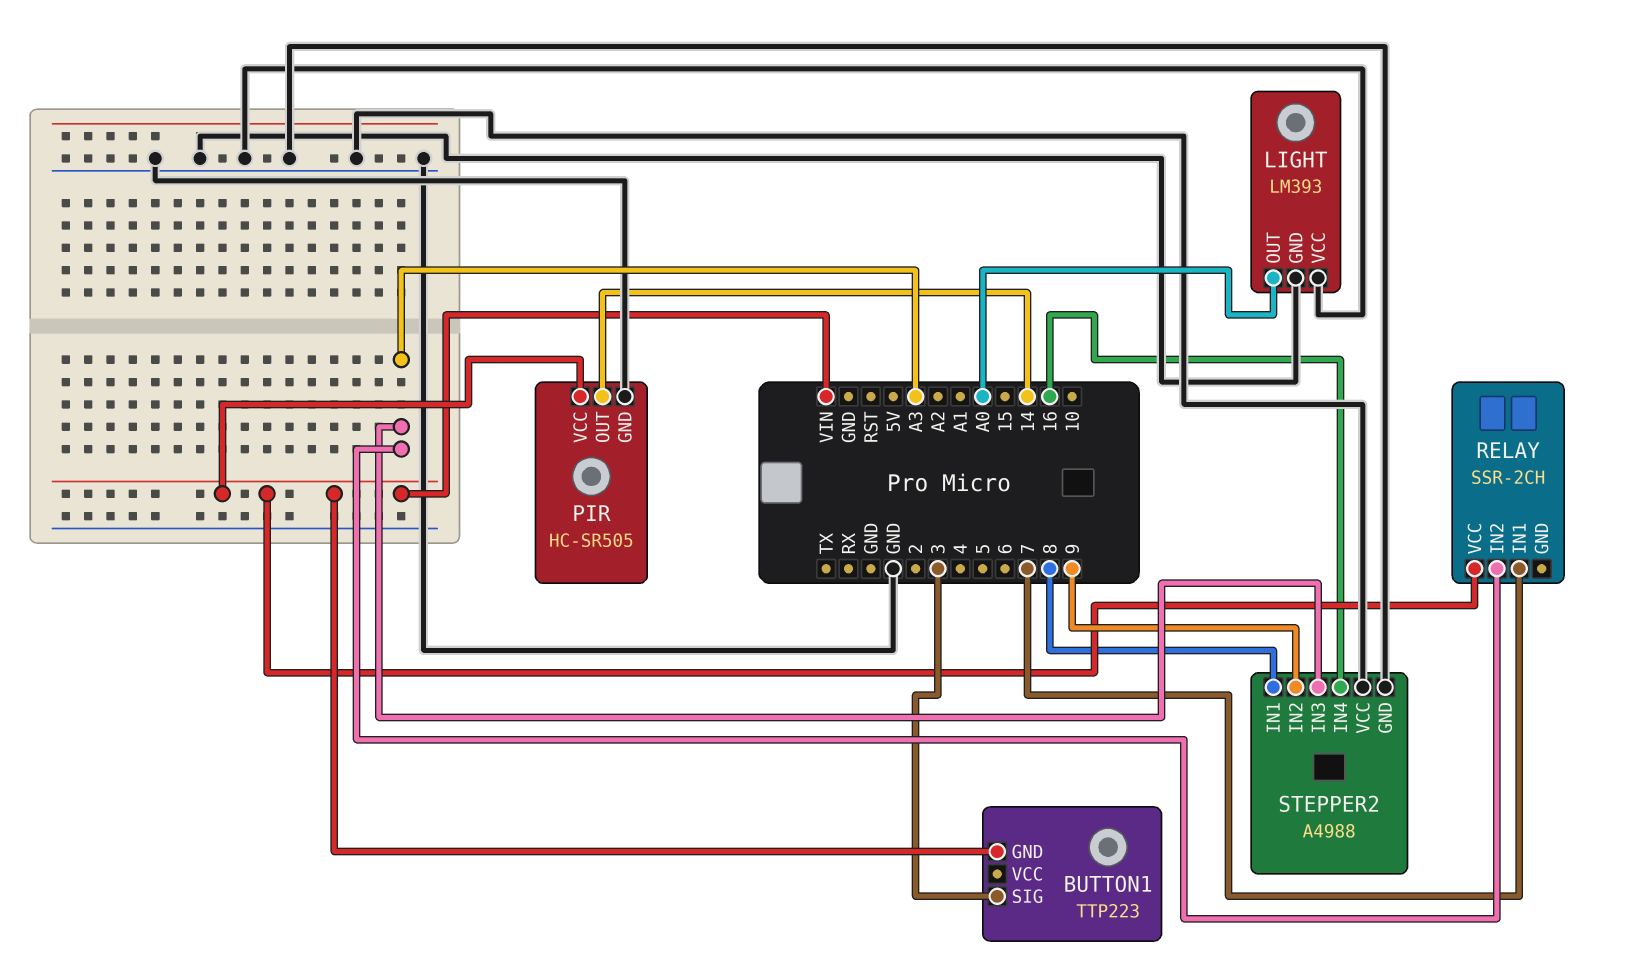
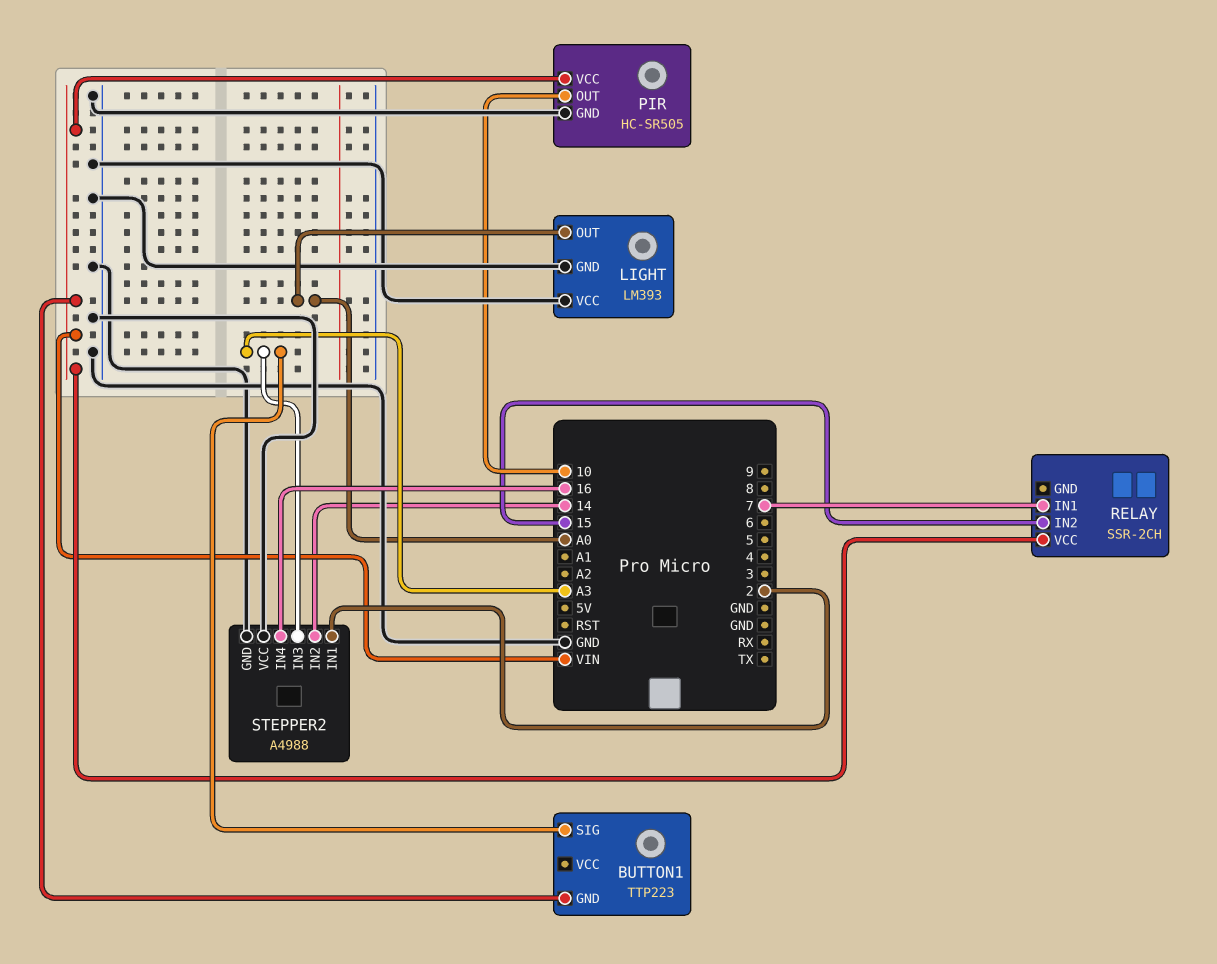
BUTTON1 pin SIG: 3 -> A3
PIR pin OUT: 14 -> 10
RELAY pin IN2: A3 -> 15
STEPPER2 pin IN1: 8 -> 2
STEPPER2 pin IN2: 9 -> 14

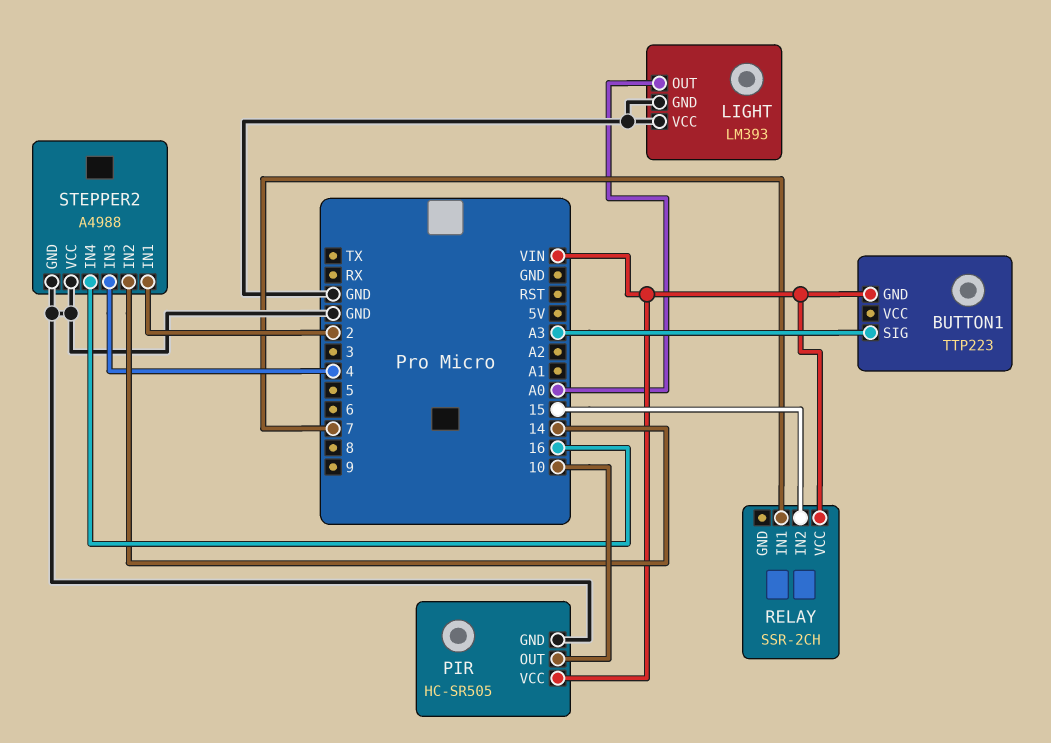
STEPPER2 pin IN3: A3 -> 4

